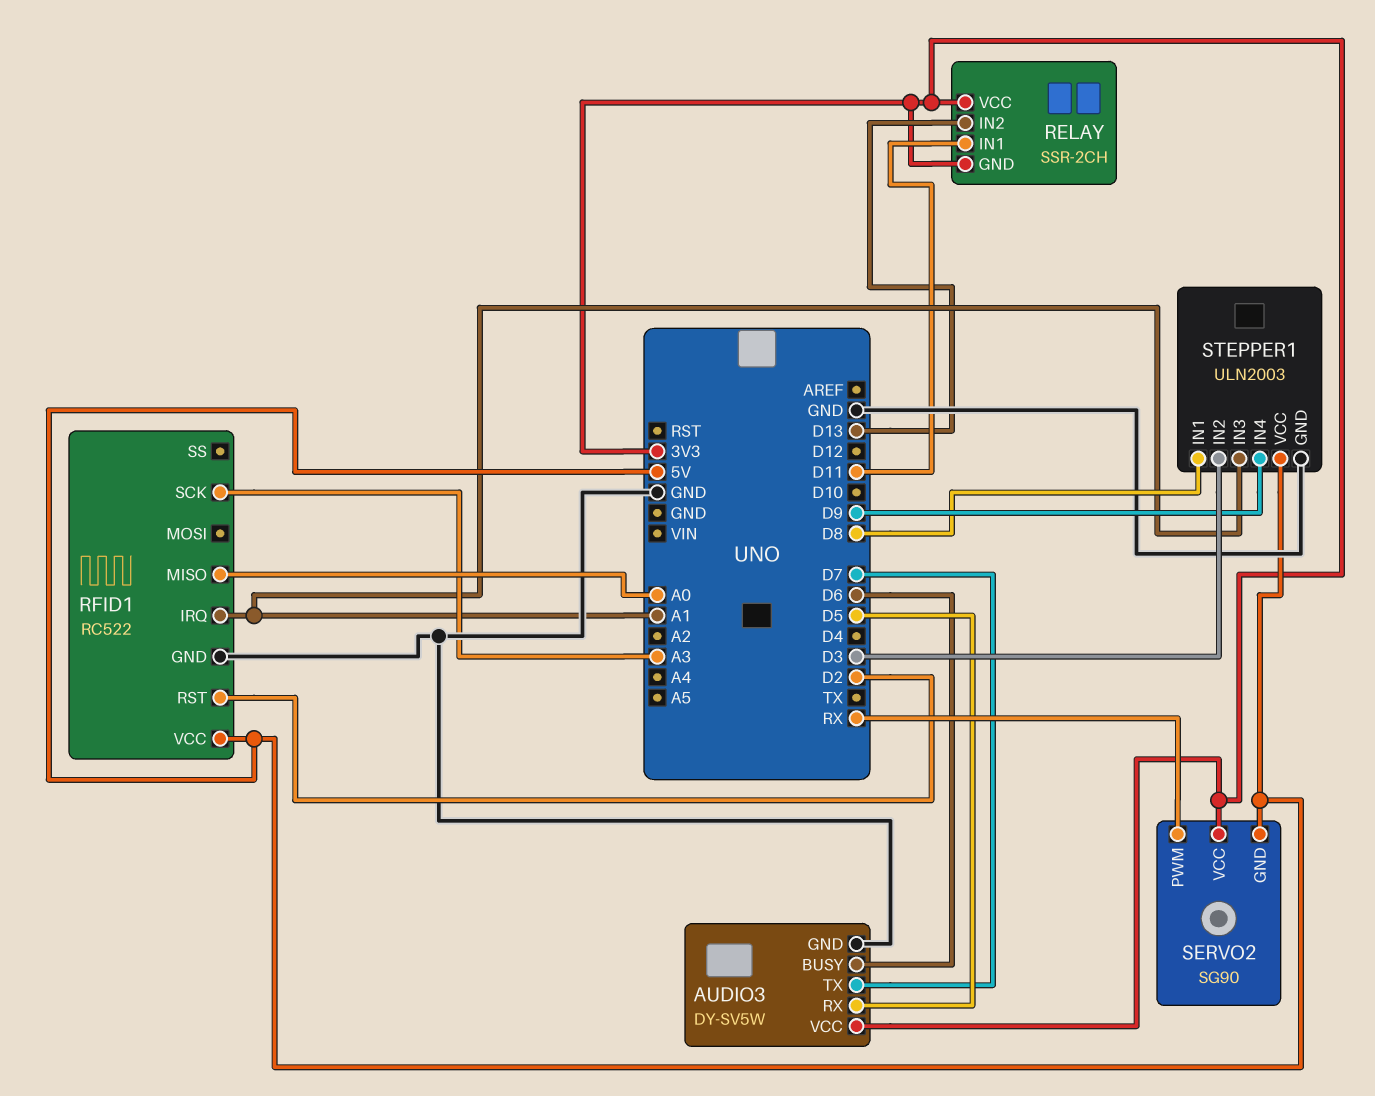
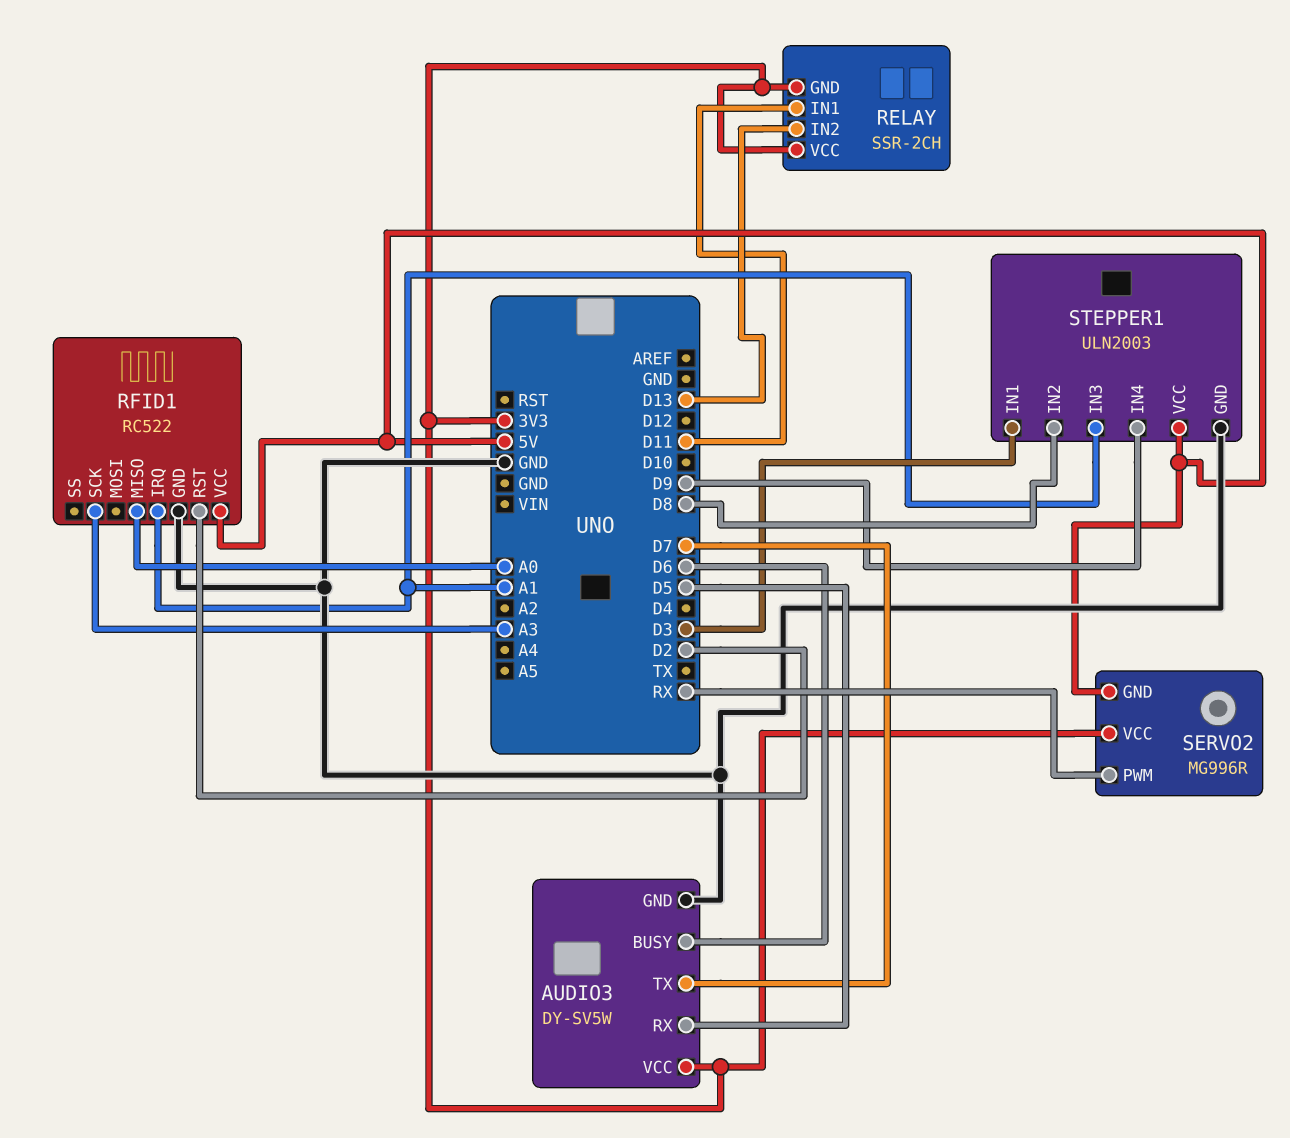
SERVO2: SG90 -> MG996R
STEPPER1 pin IN1: D8 -> D3
STEPPER1 pin IN2: D3 -> D8

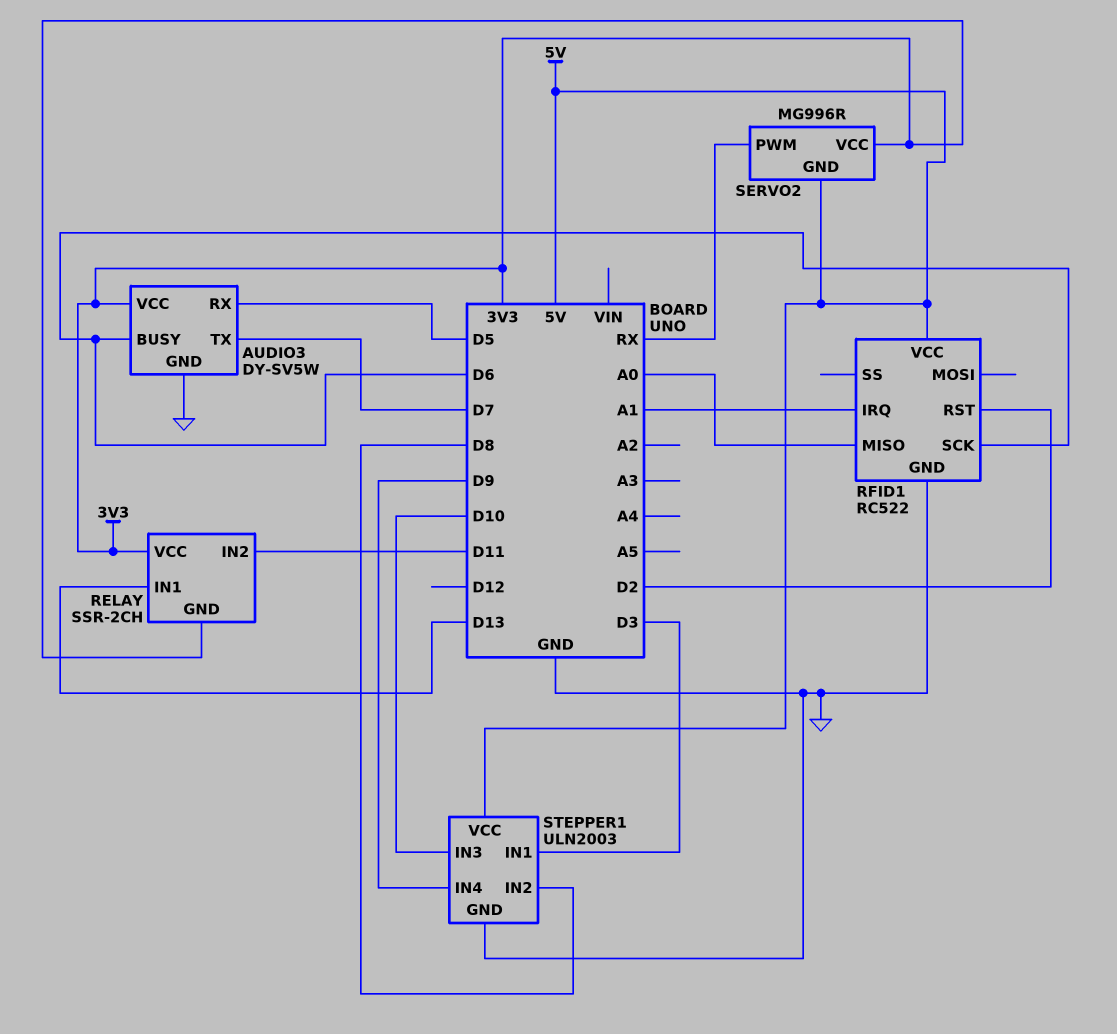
RELAY pin IN1: D11 -> D13
RELAY pin IN2: D13 -> D11
RFID1 pin SCK: A3 -> D6
STEPPER1 pin IN3: A1 -> D10

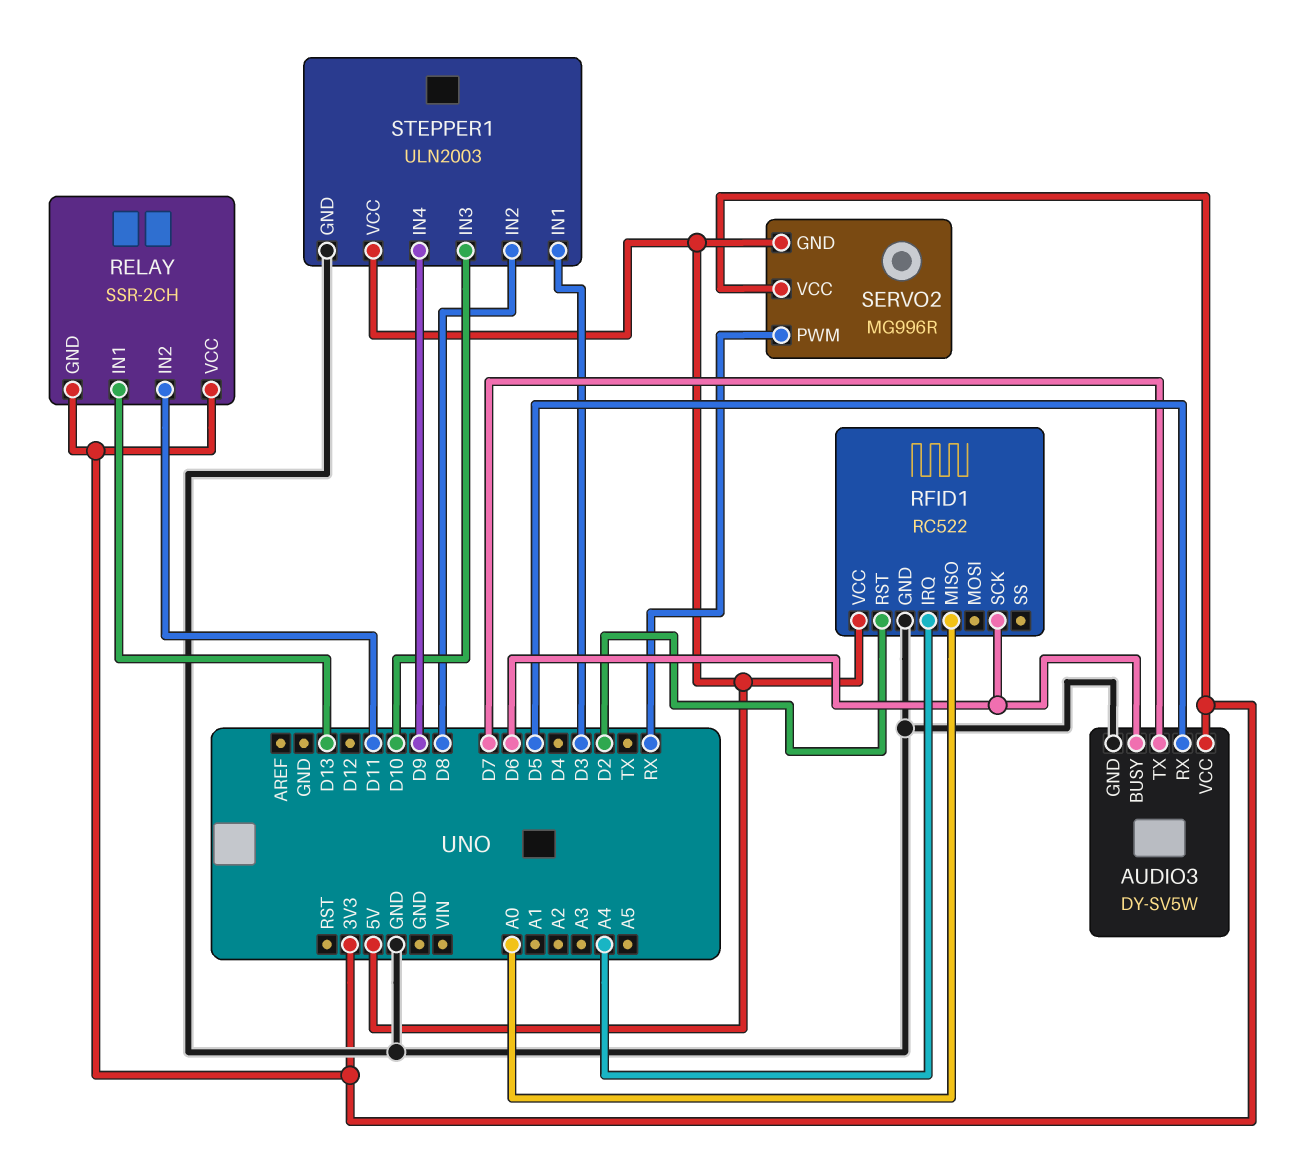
RFID1 pin IRQ: A1 -> A4

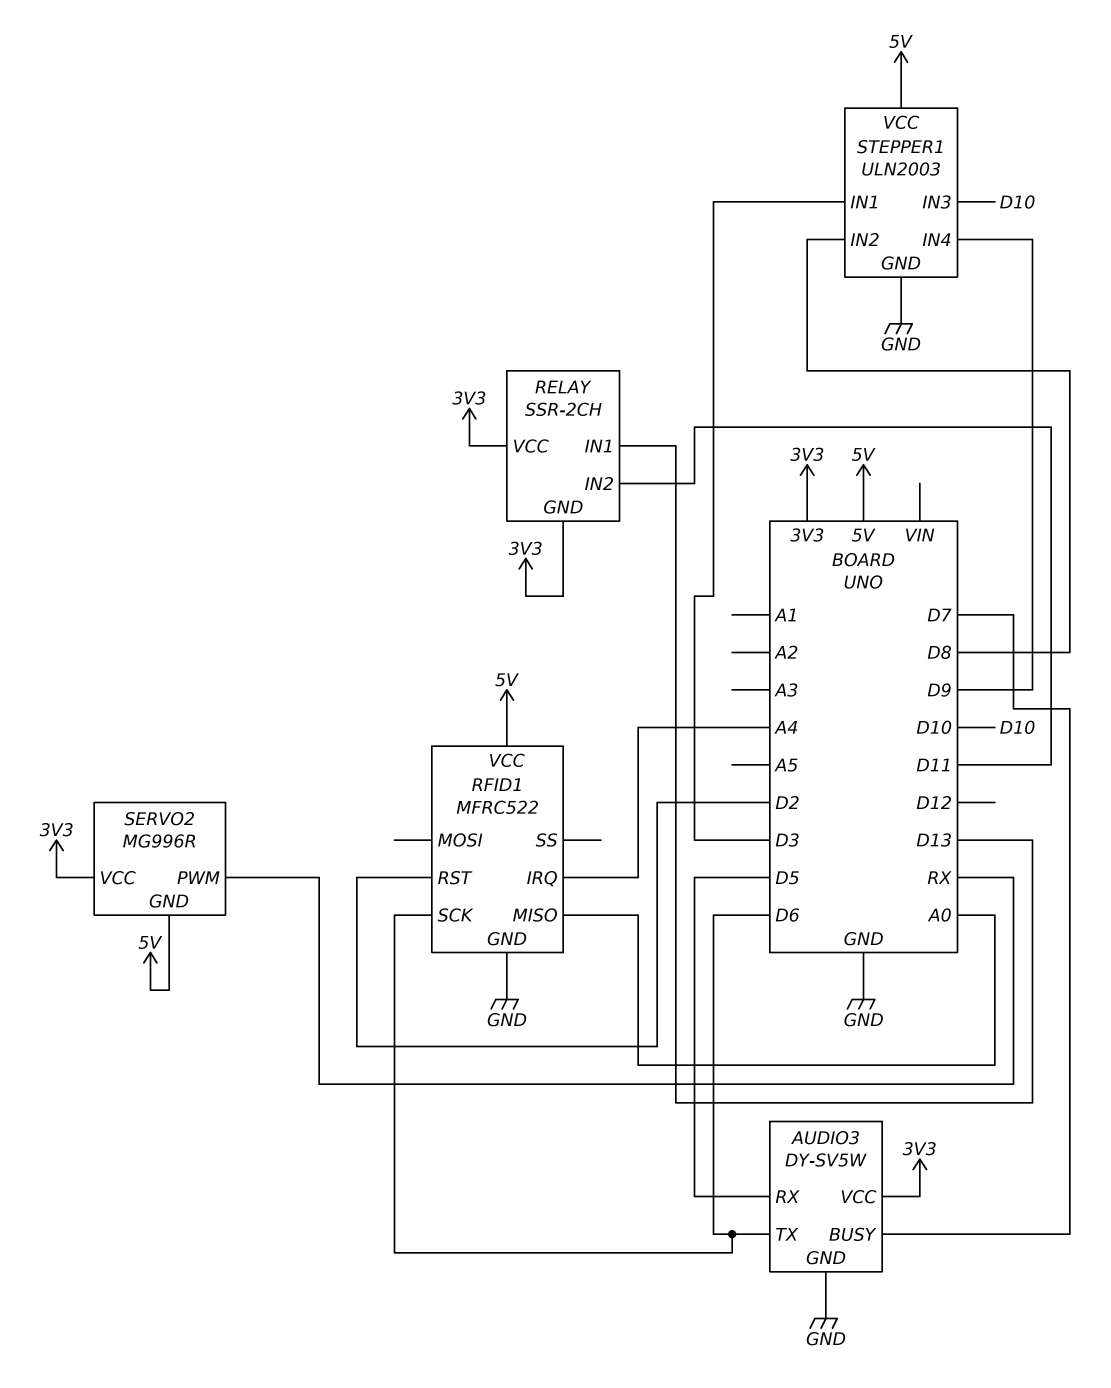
AUDIO3 pin BUSY: D6 -> D7
AUDIO3 pin TX: D7 -> D6
RFID1: RC522 -> MFRC522

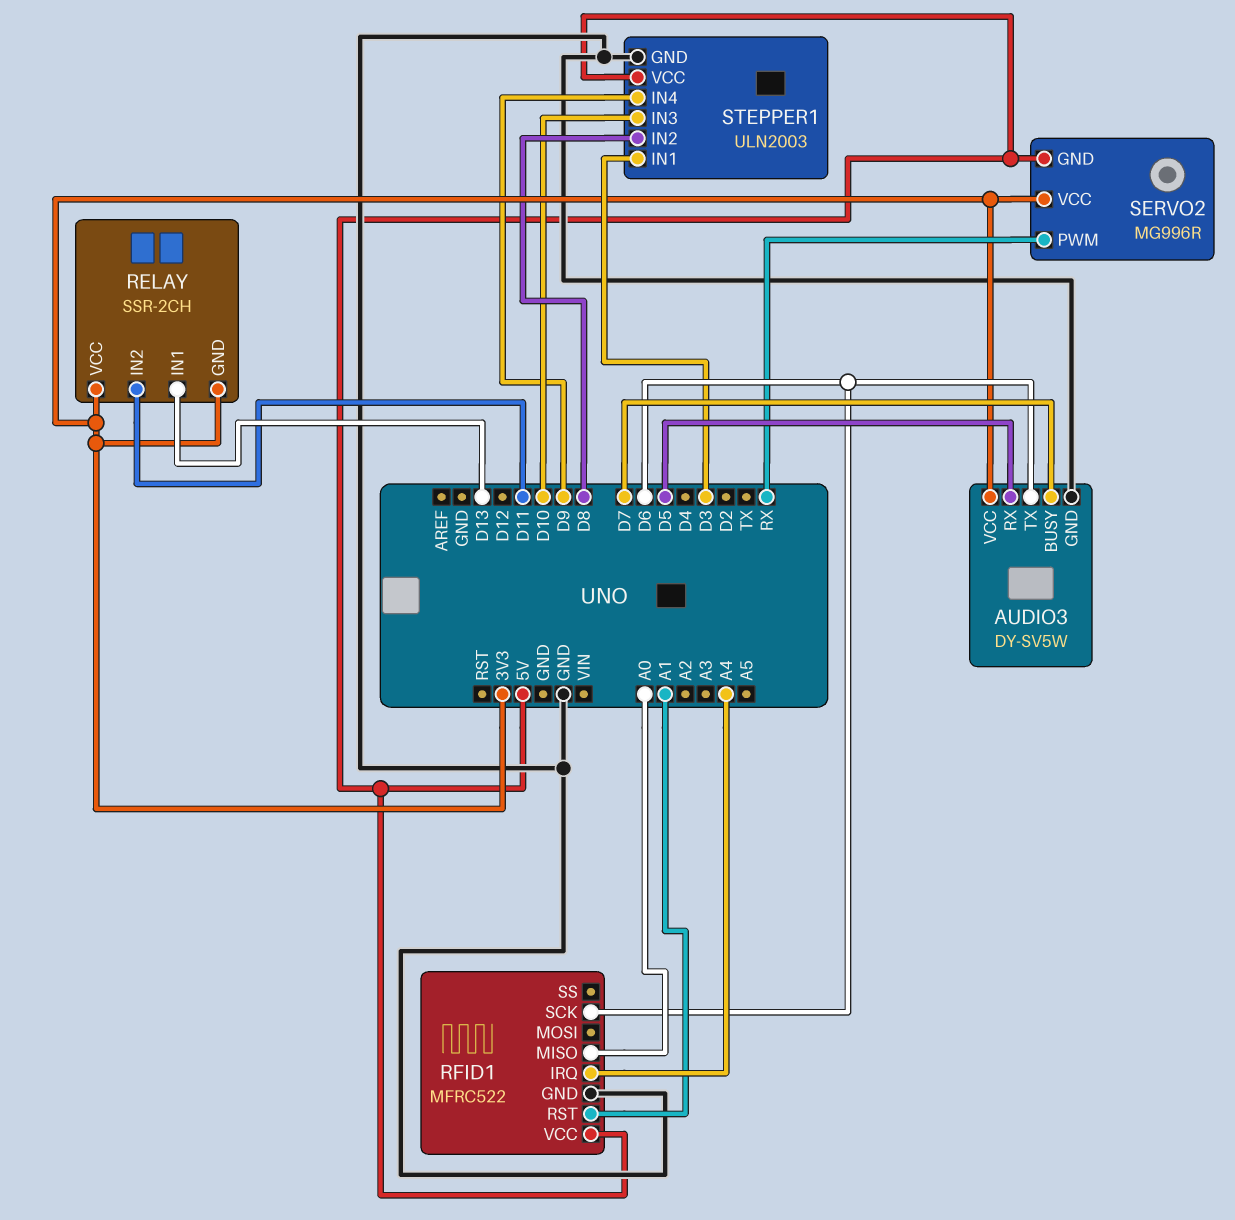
RFID1 pin RST: D2 -> A1

